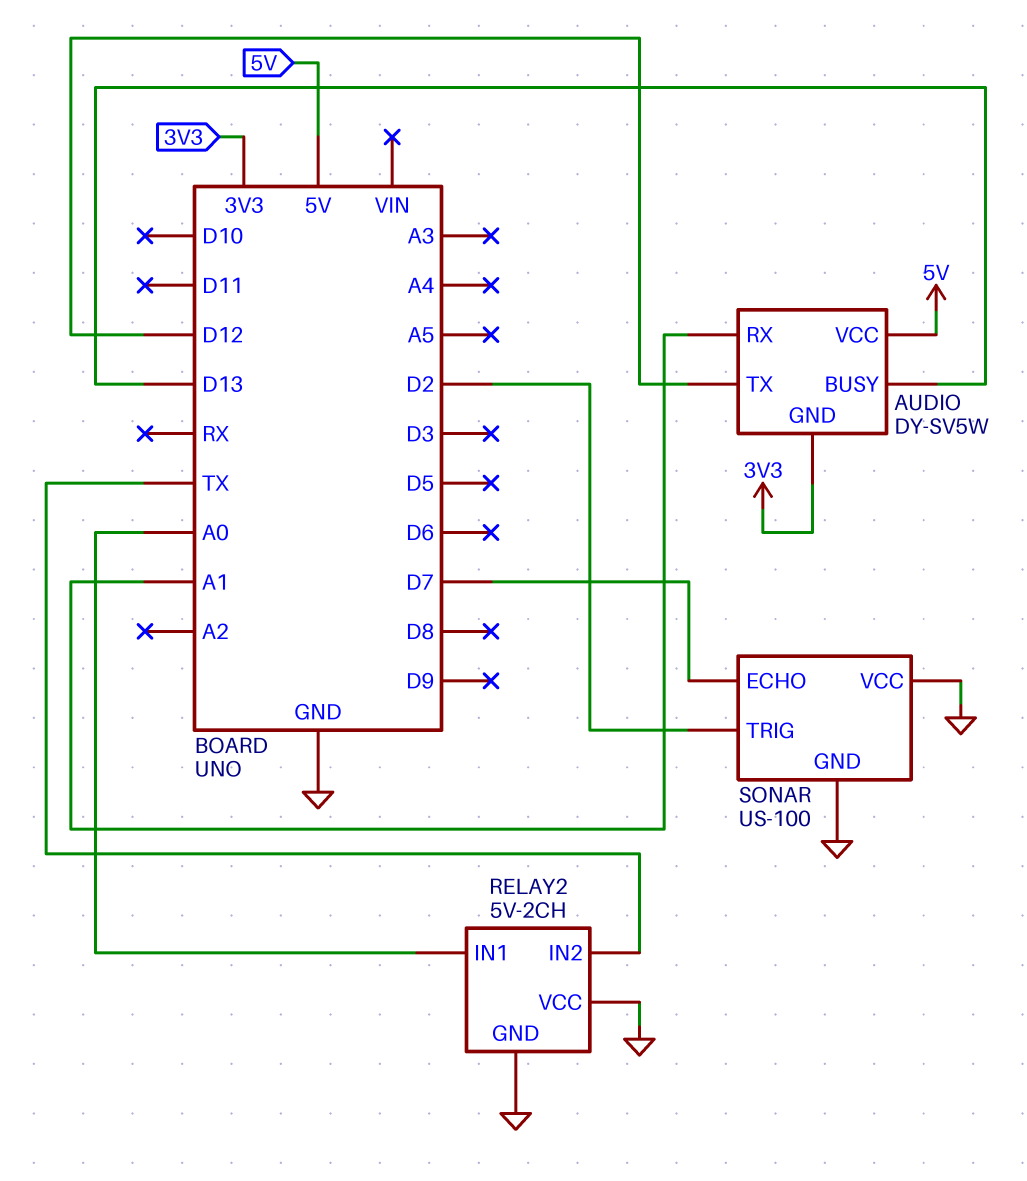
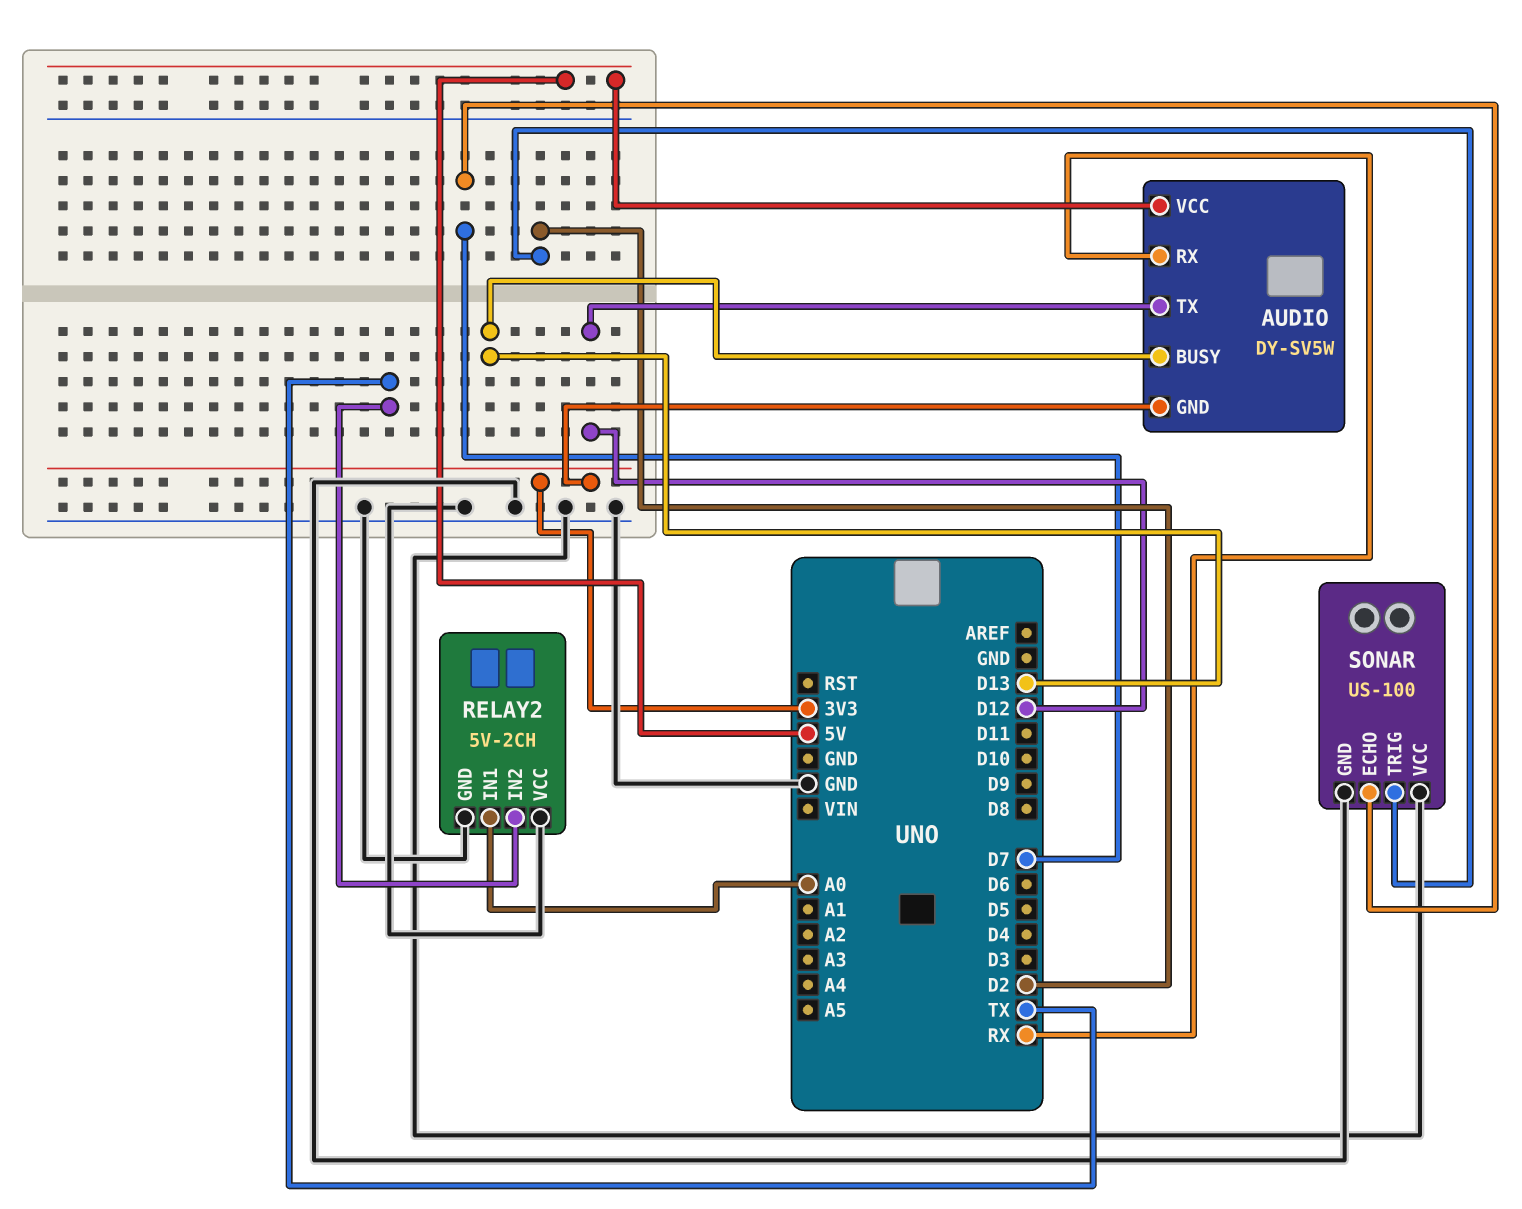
AUDIO pin RX: A1 -> RX

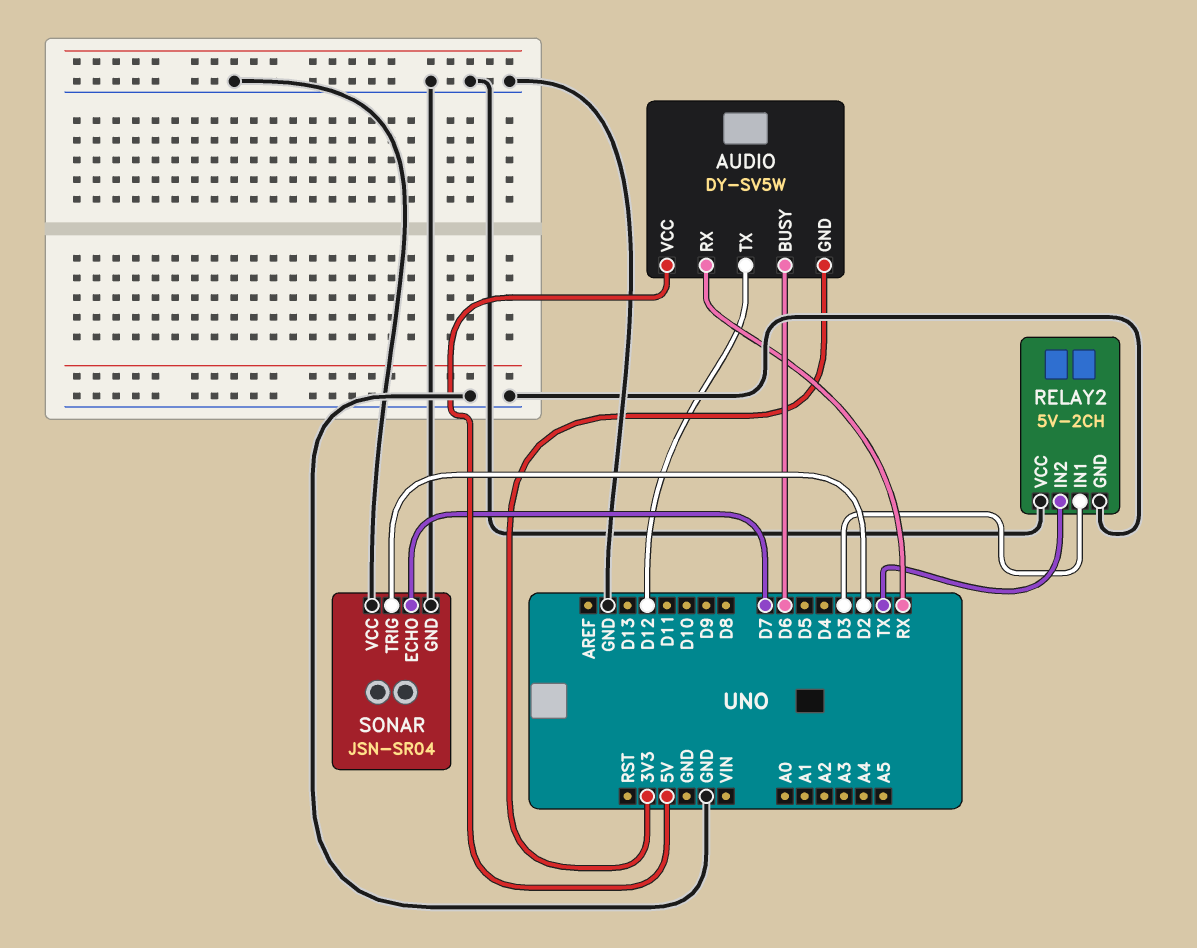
AUDIO pin BUSY: D13 -> D6
RELAY2 pin IN1: A0 -> D3
SONAR: US-100 -> JSN-SR04

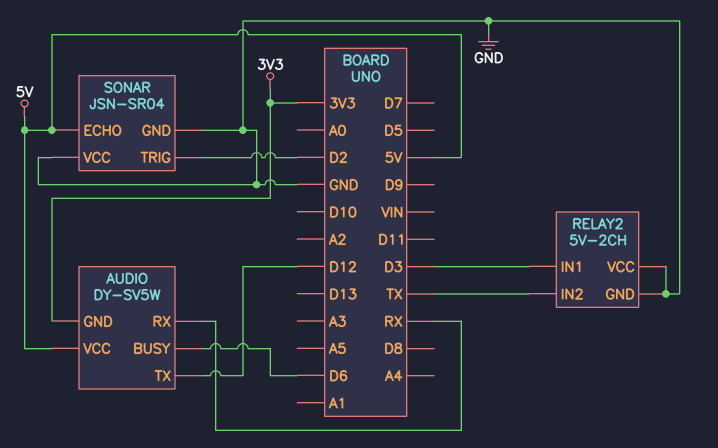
SONAR pin ECHO: D7 -> 5V

